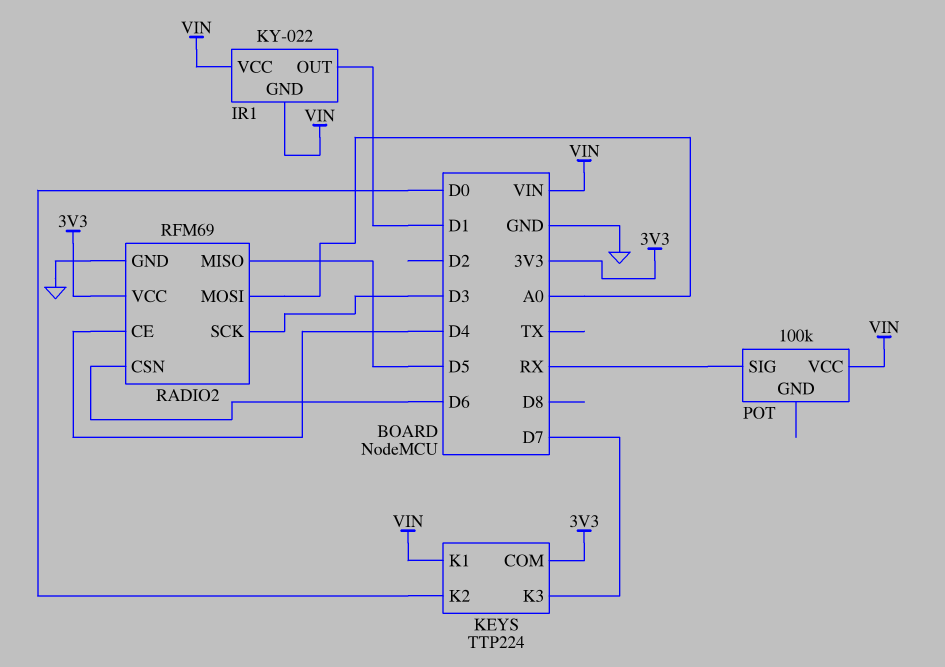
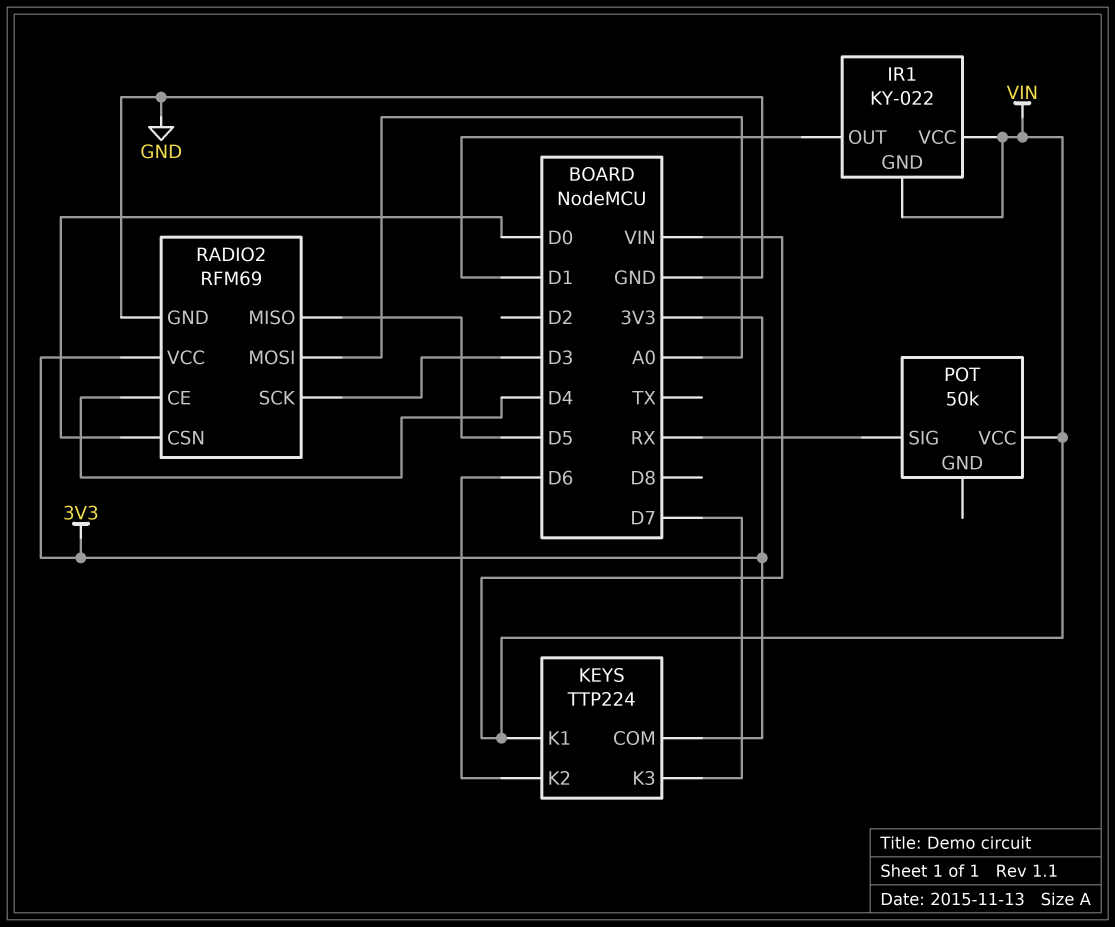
KEYS pin K2: D0 -> D6
POT: 100k -> 50k
RADIO2 pin CSN: D6 -> D0

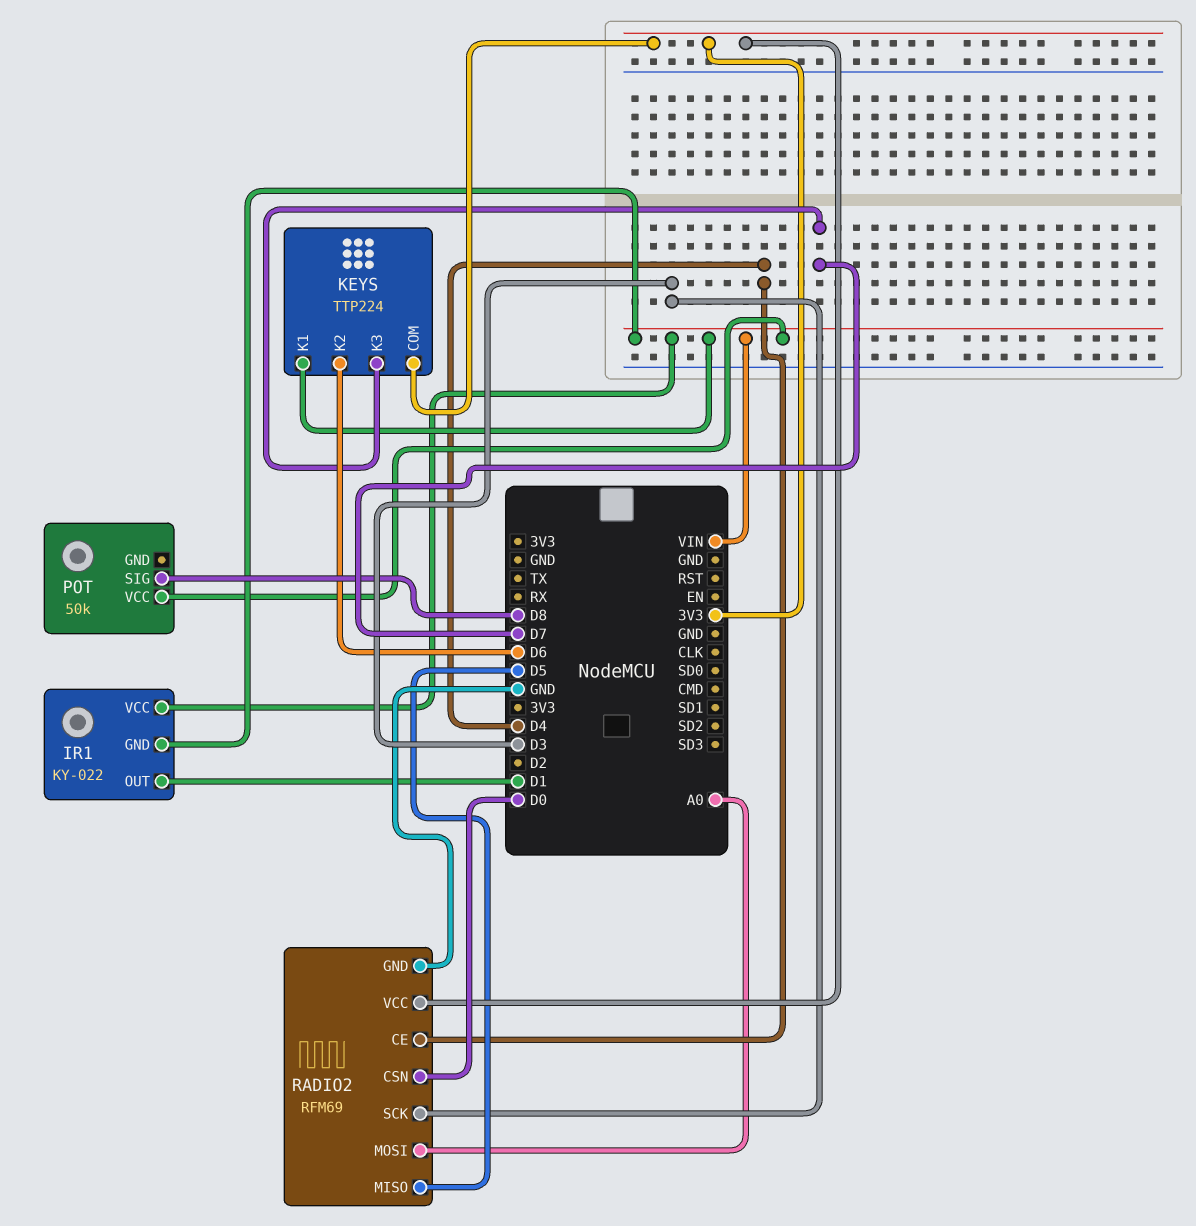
POT pin SIG: RX -> D8

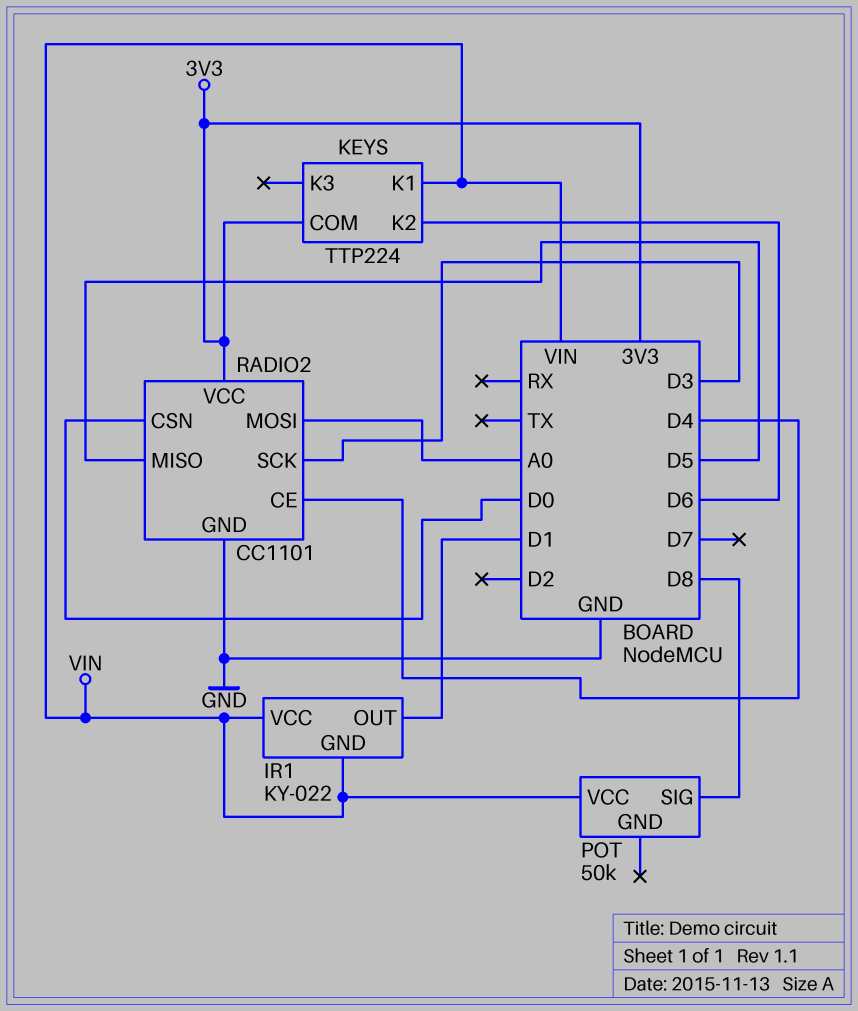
KEYS pin K3: D7 -> none
RADIO2: RFM69 -> CC1101

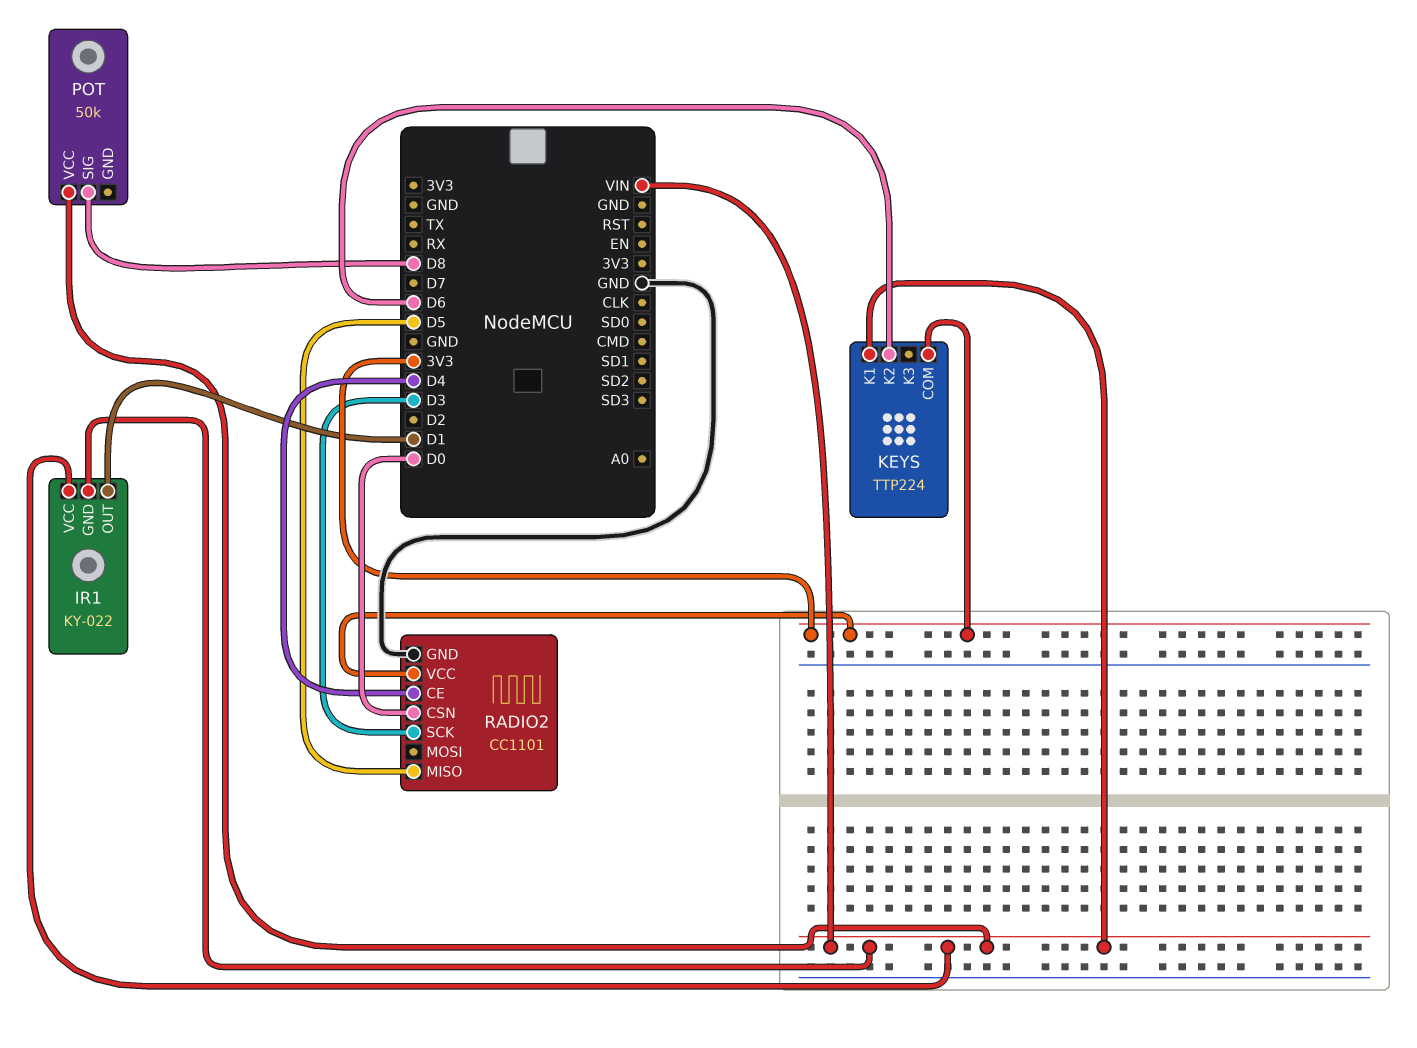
RADIO2 pin MOSI: A0 -> none

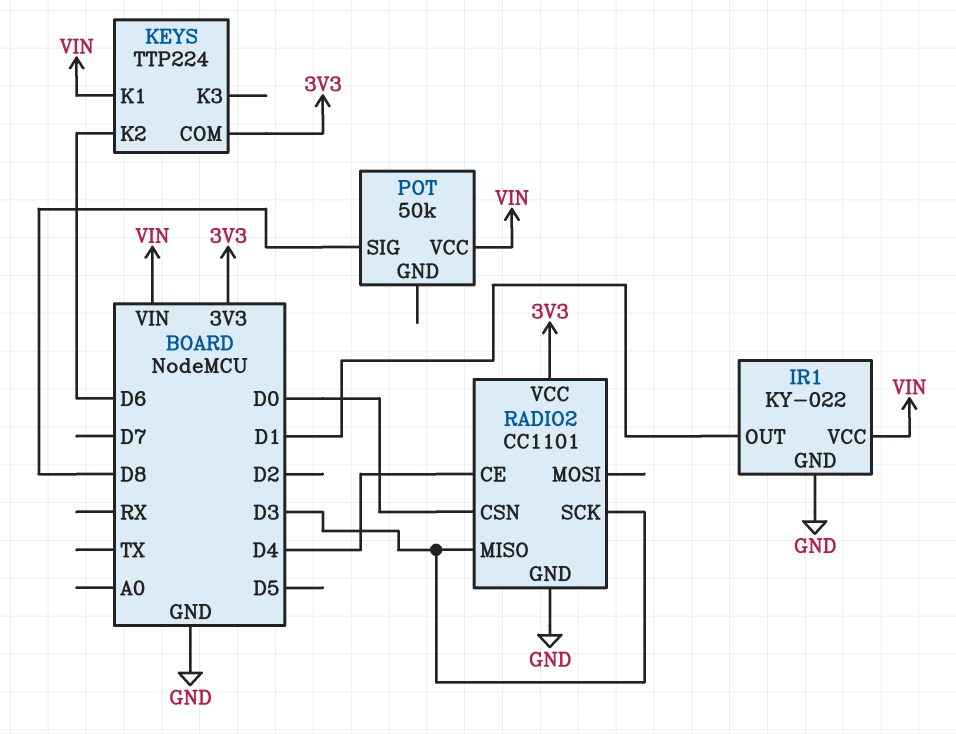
IR1 pin GND: VIN -> GND
RADIO2 pin MISO: D5 -> D3

